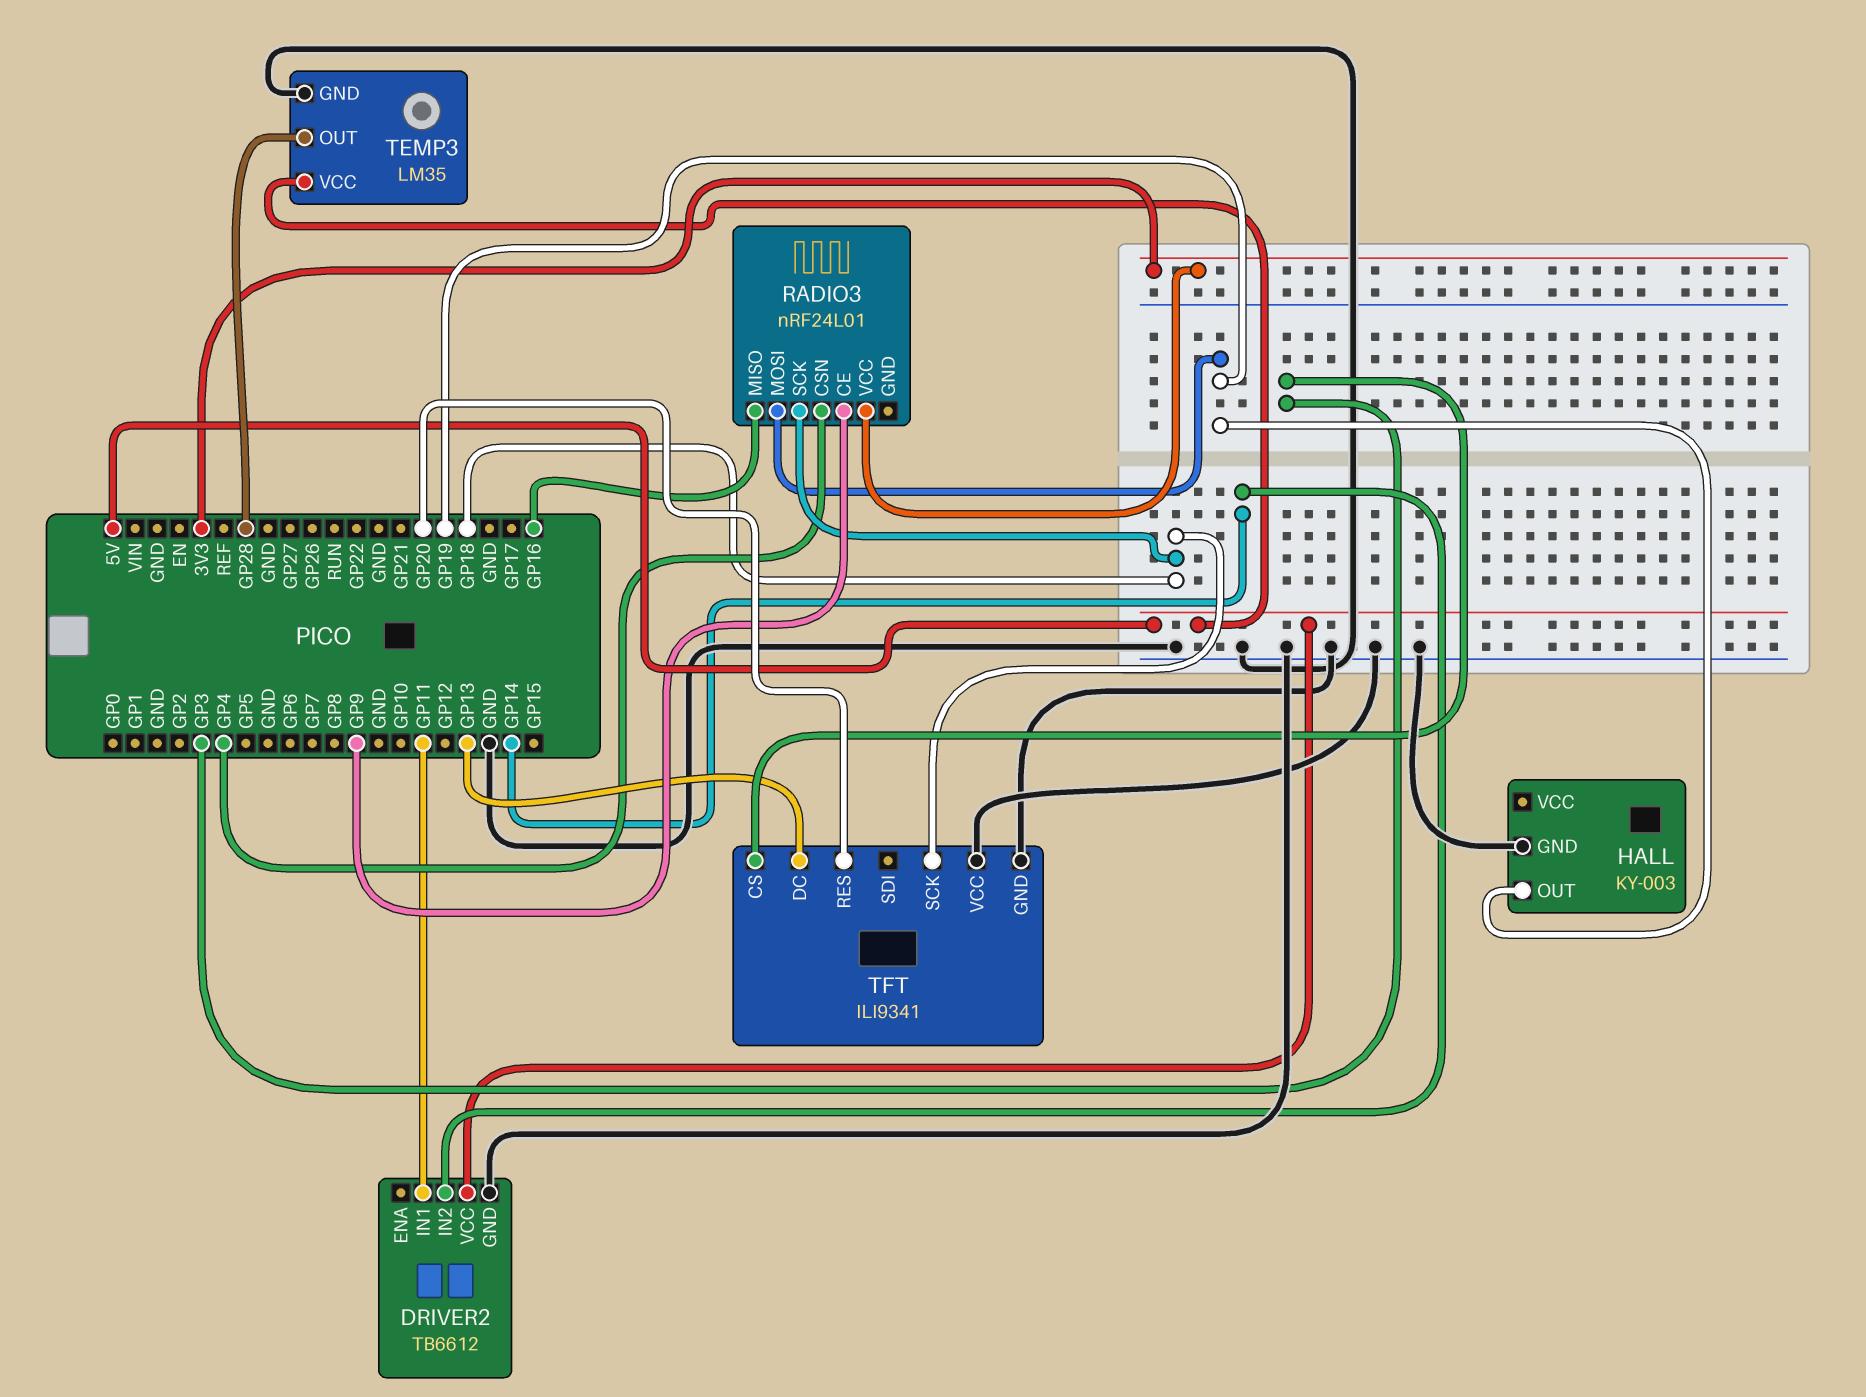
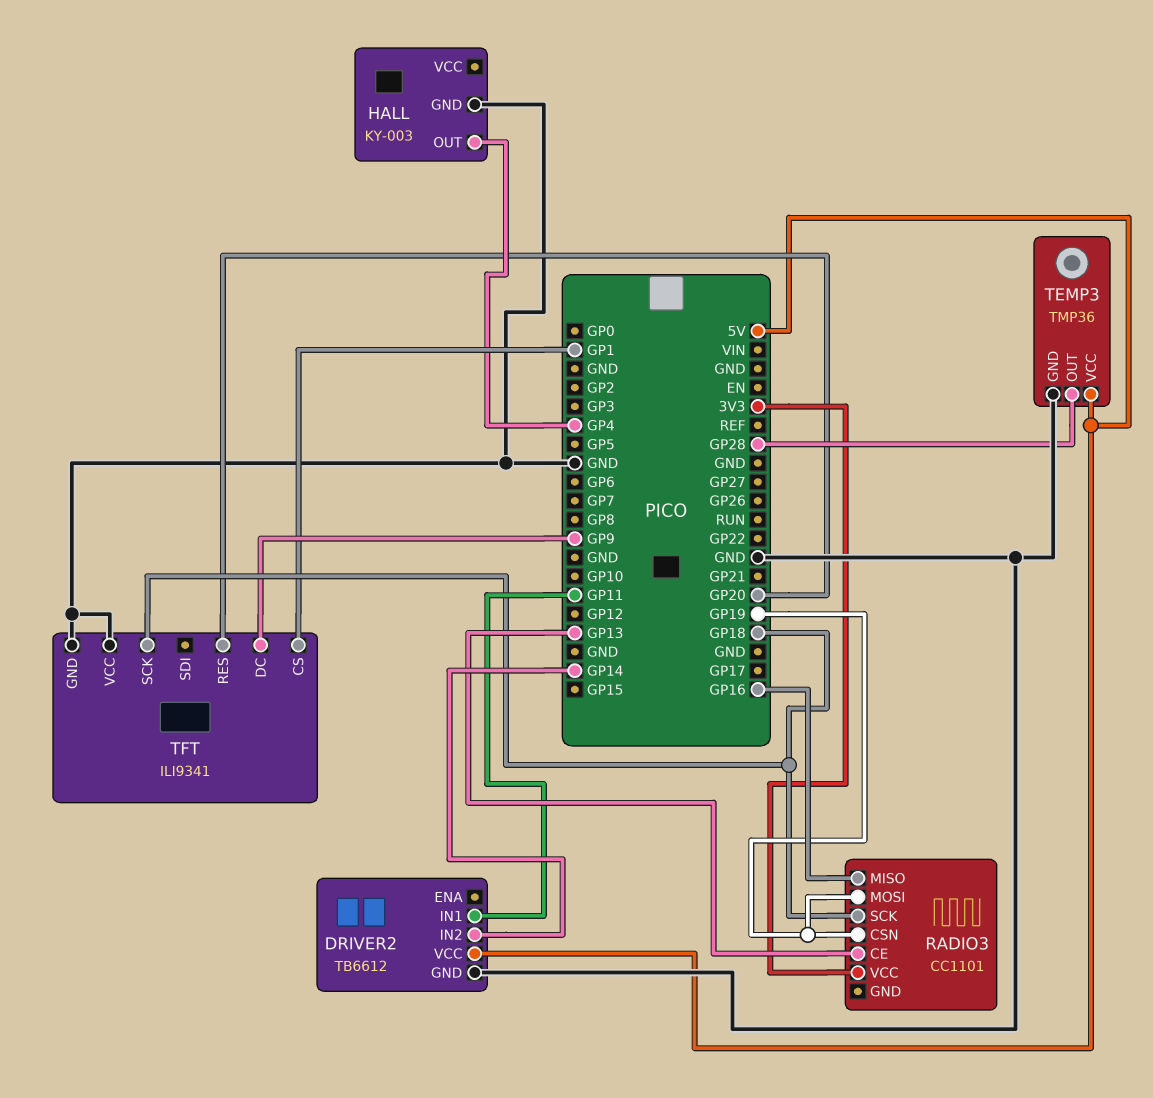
HALL pin OUT: GP19 -> GP4
RADIO3: nRF24L01 -> CC1101
RADIO3 pin CE: GP9 -> GP13
RADIO3 pin CSN: GP4 -> GP19
TEMP3: LM35 -> TMP36
TFT pin CS: GP3 -> GP1
TFT pin DC: GP13 -> GP9

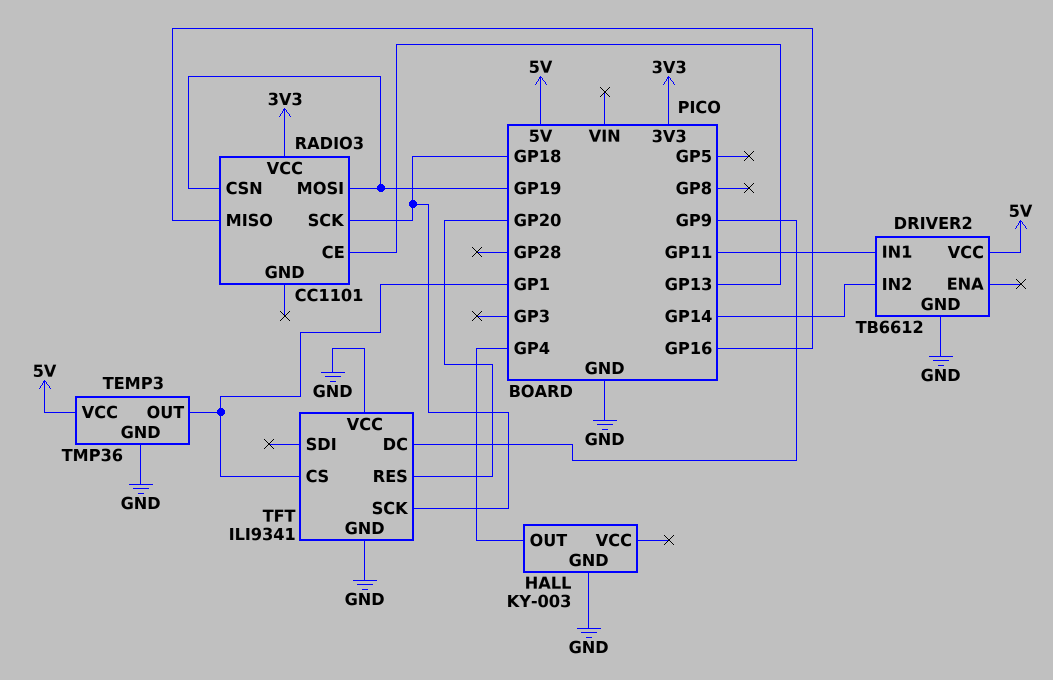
TEMP3 pin OUT: GP28 -> GP1

